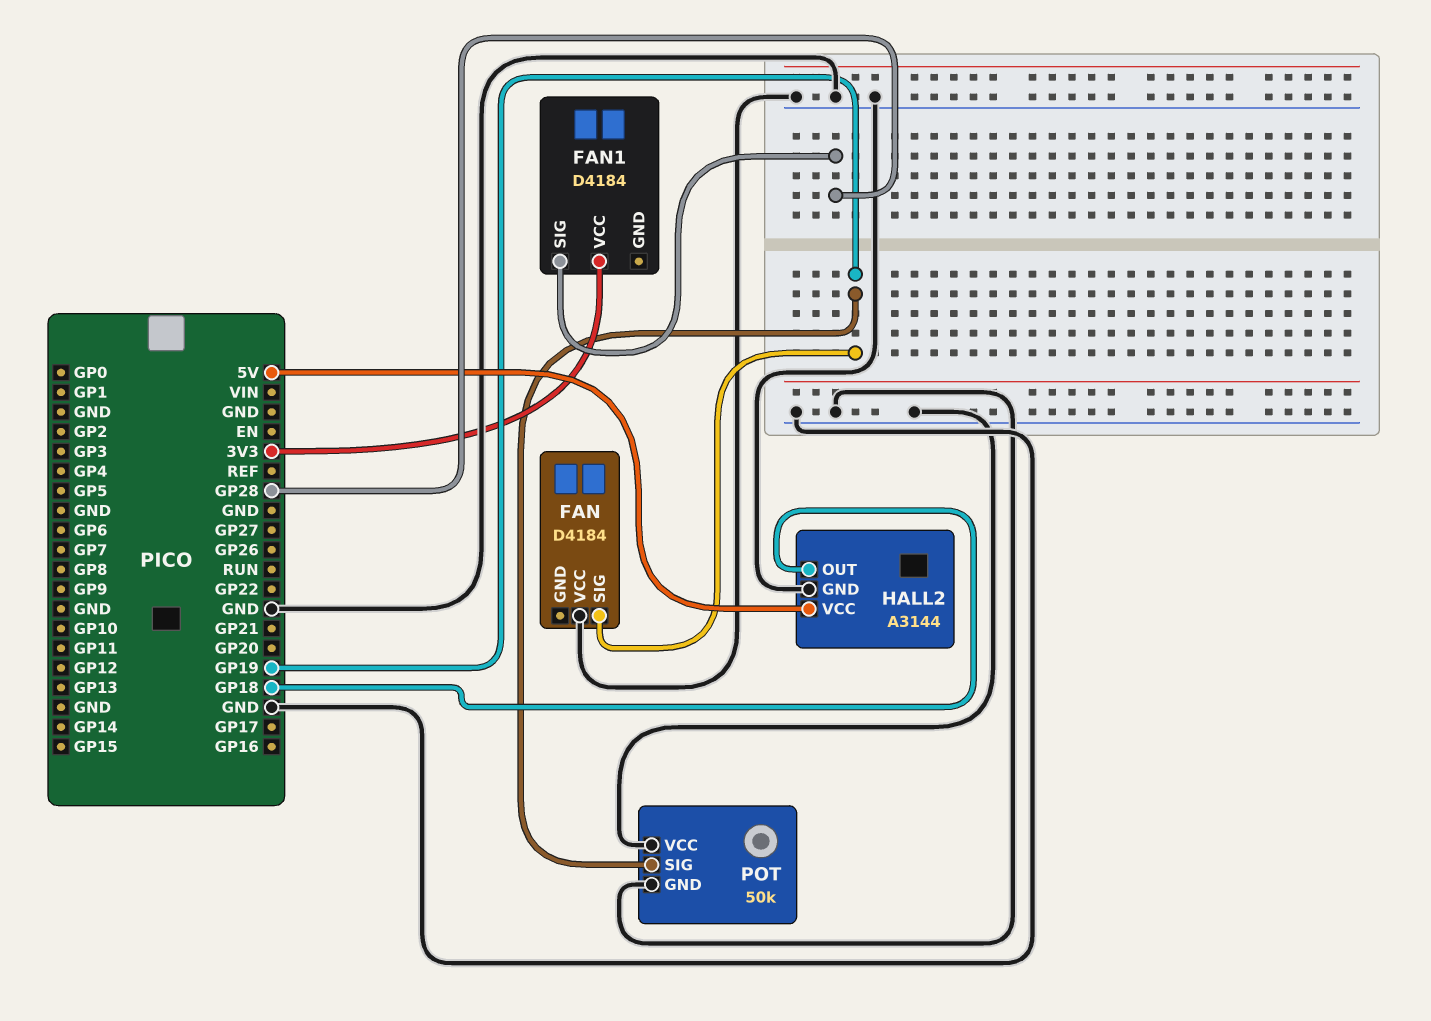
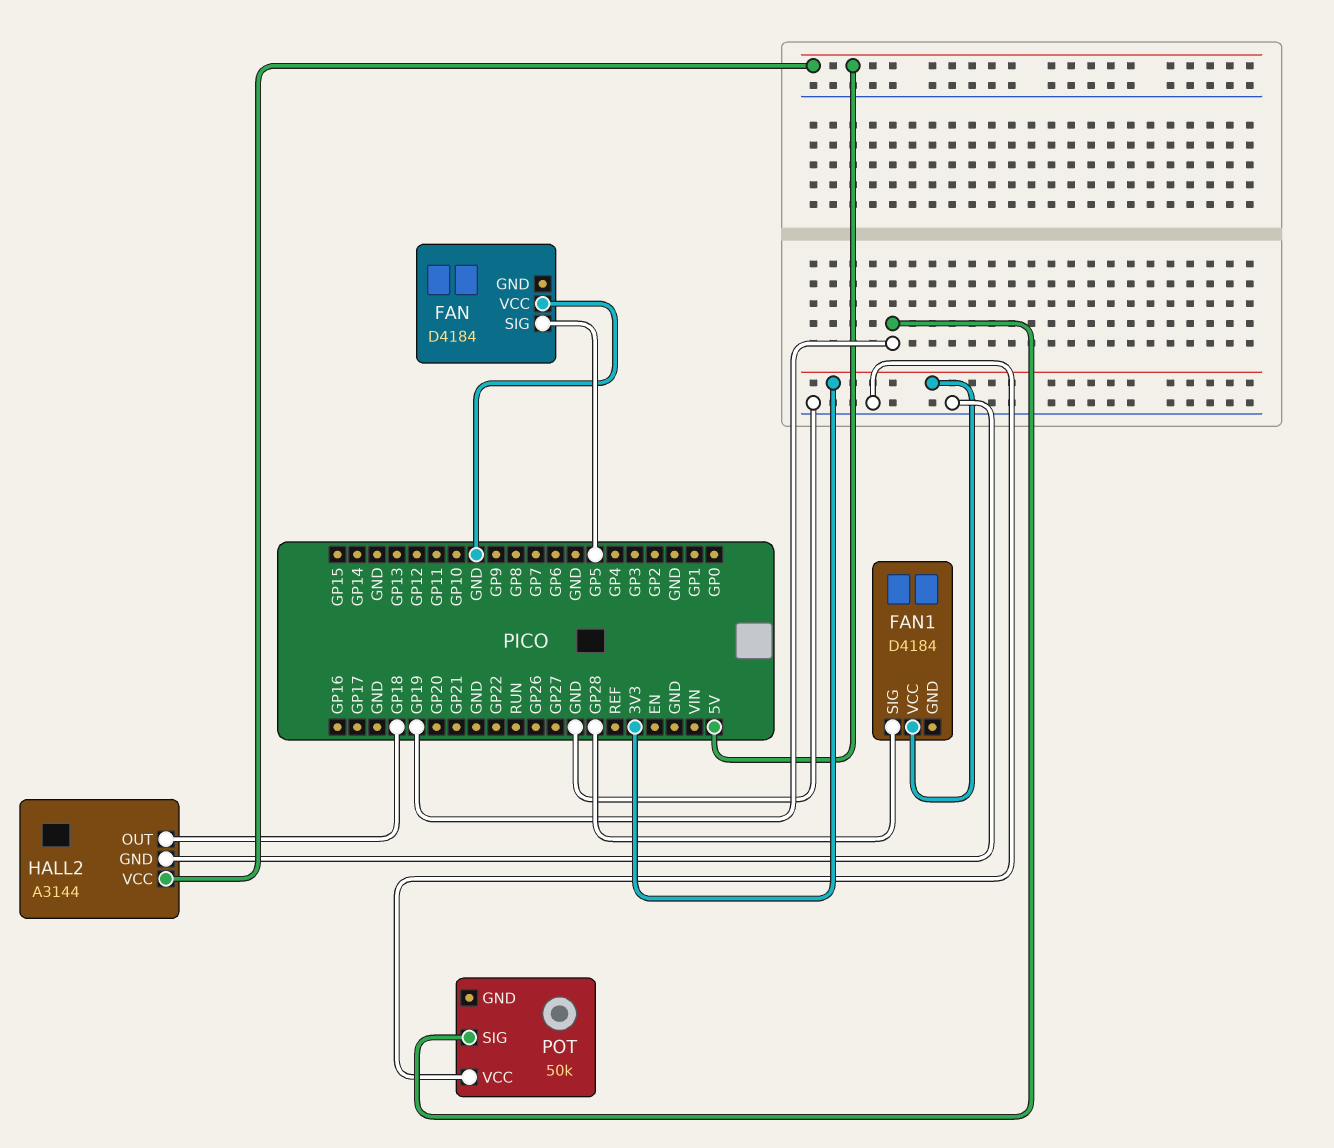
FAN pin SIG: GP19 -> GP5
POT pin GND: GND -> none

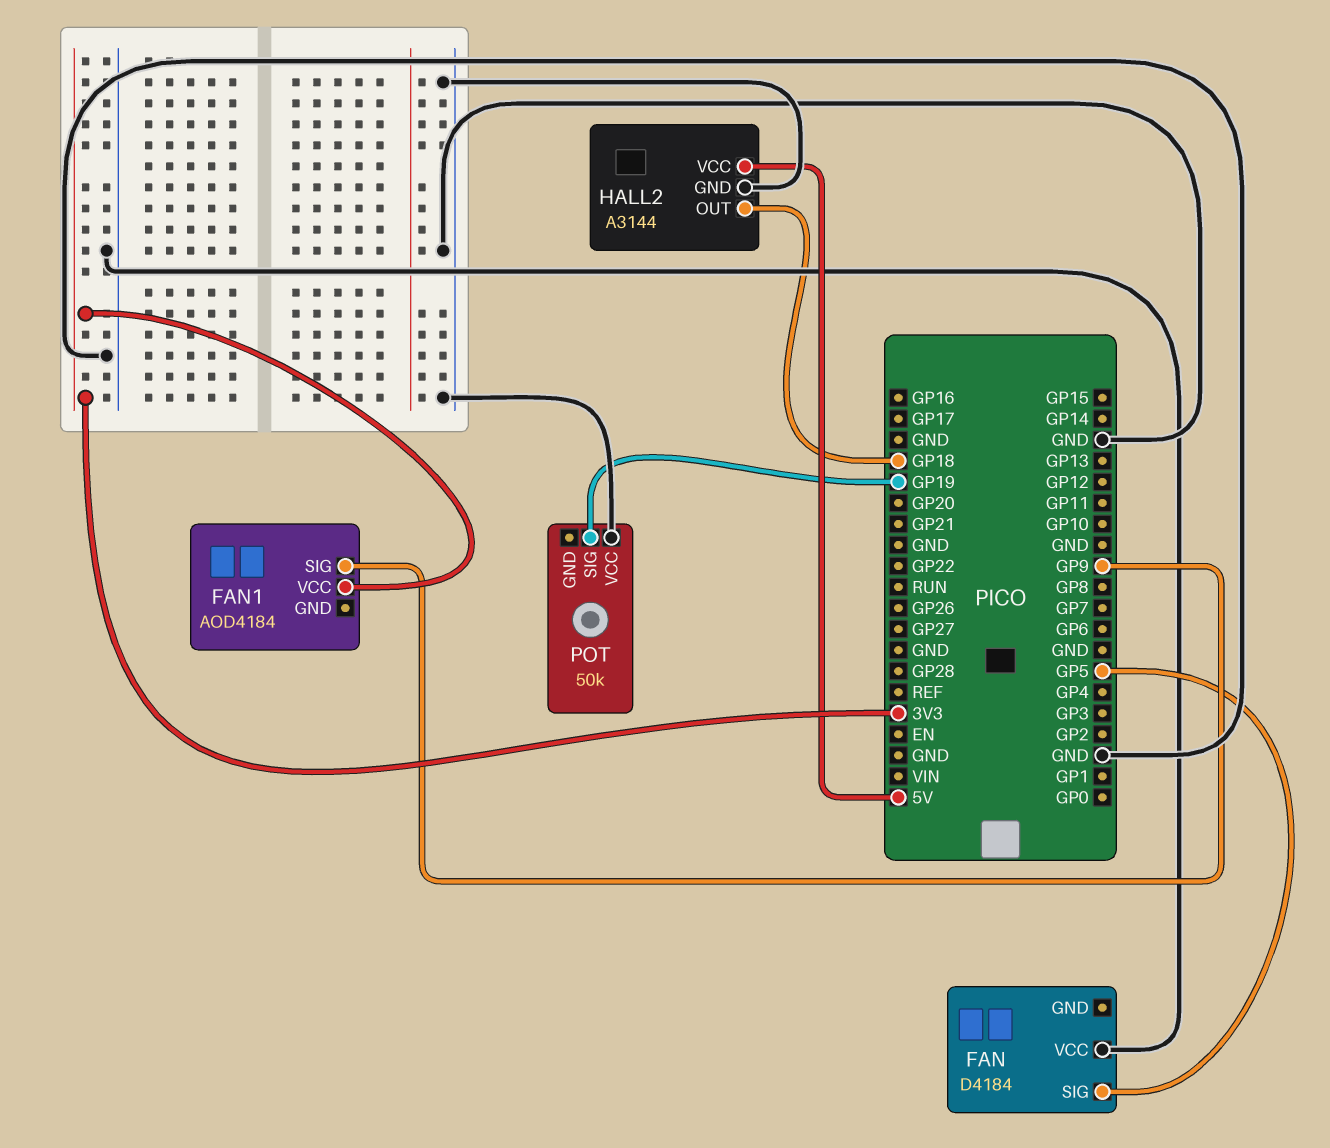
FAN1: D4184 -> AOD4184
FAN1 pin SIG: GP28 -> GP9

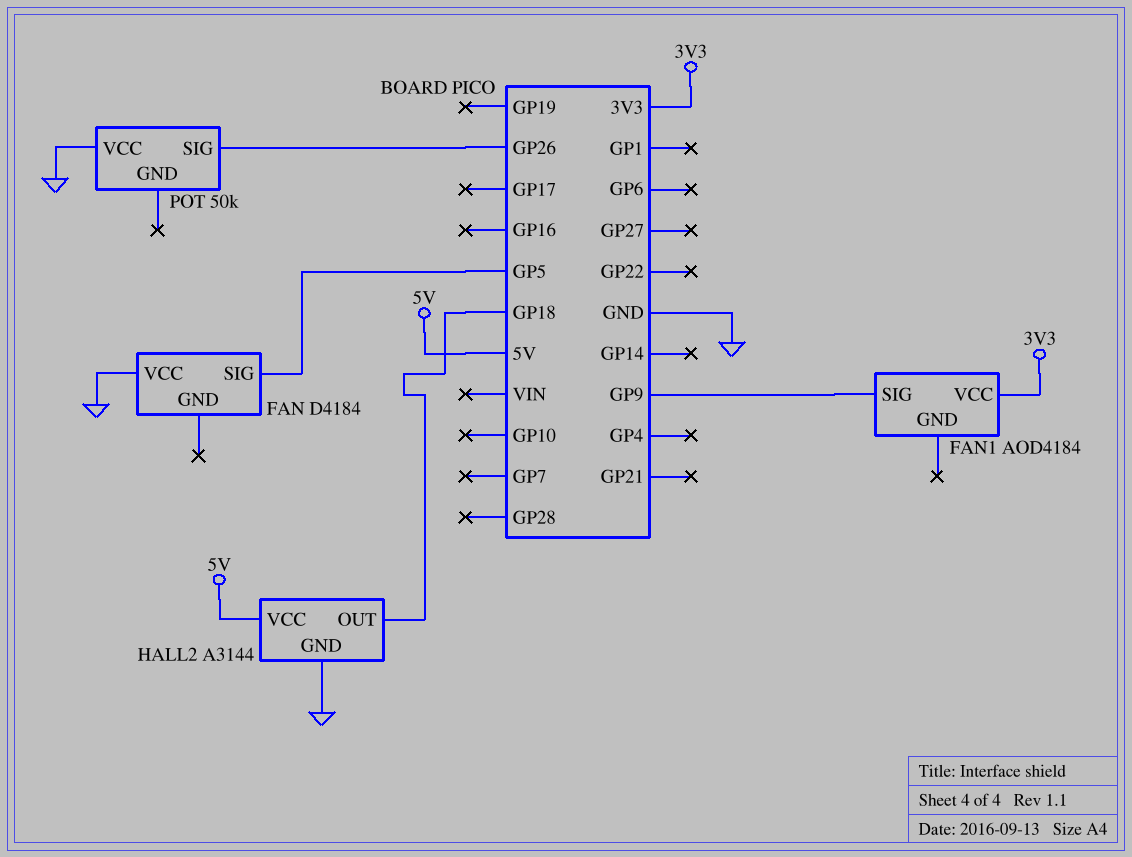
POT pin SIG: GP19 -> GP26

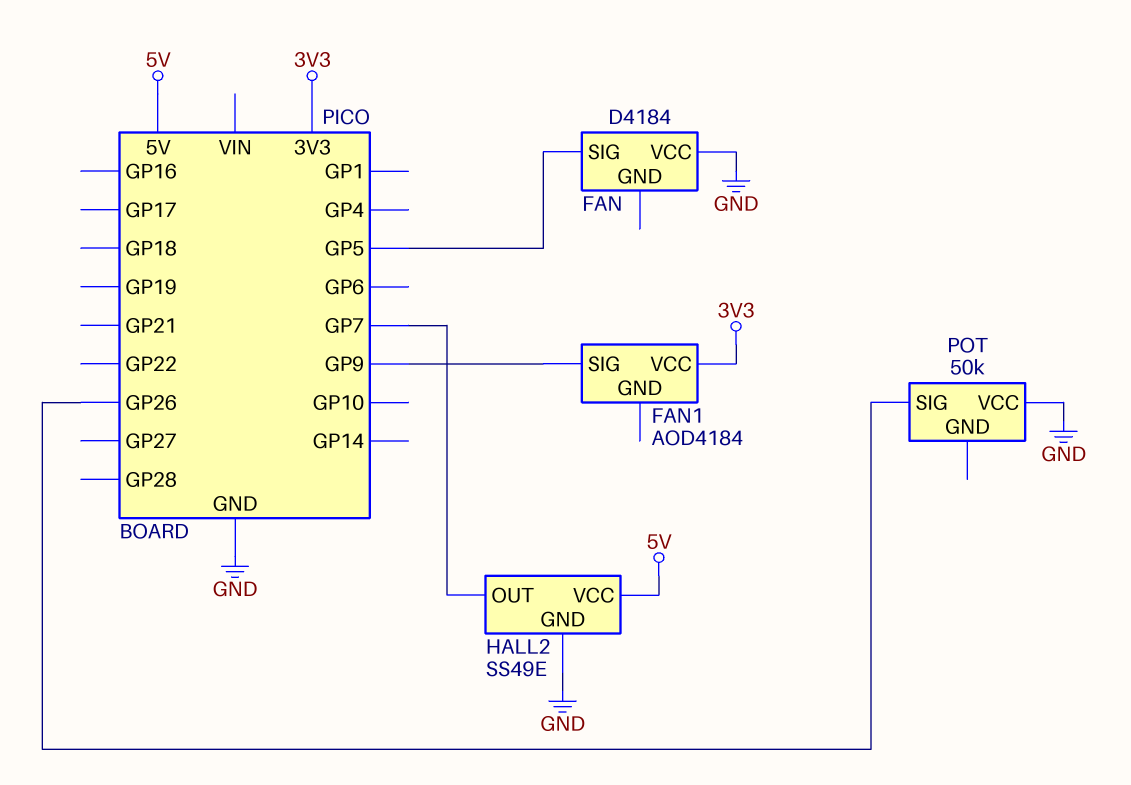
HALL2: A3144 -> SS49E
HALL2 pin OUT: GP18 -> GP7

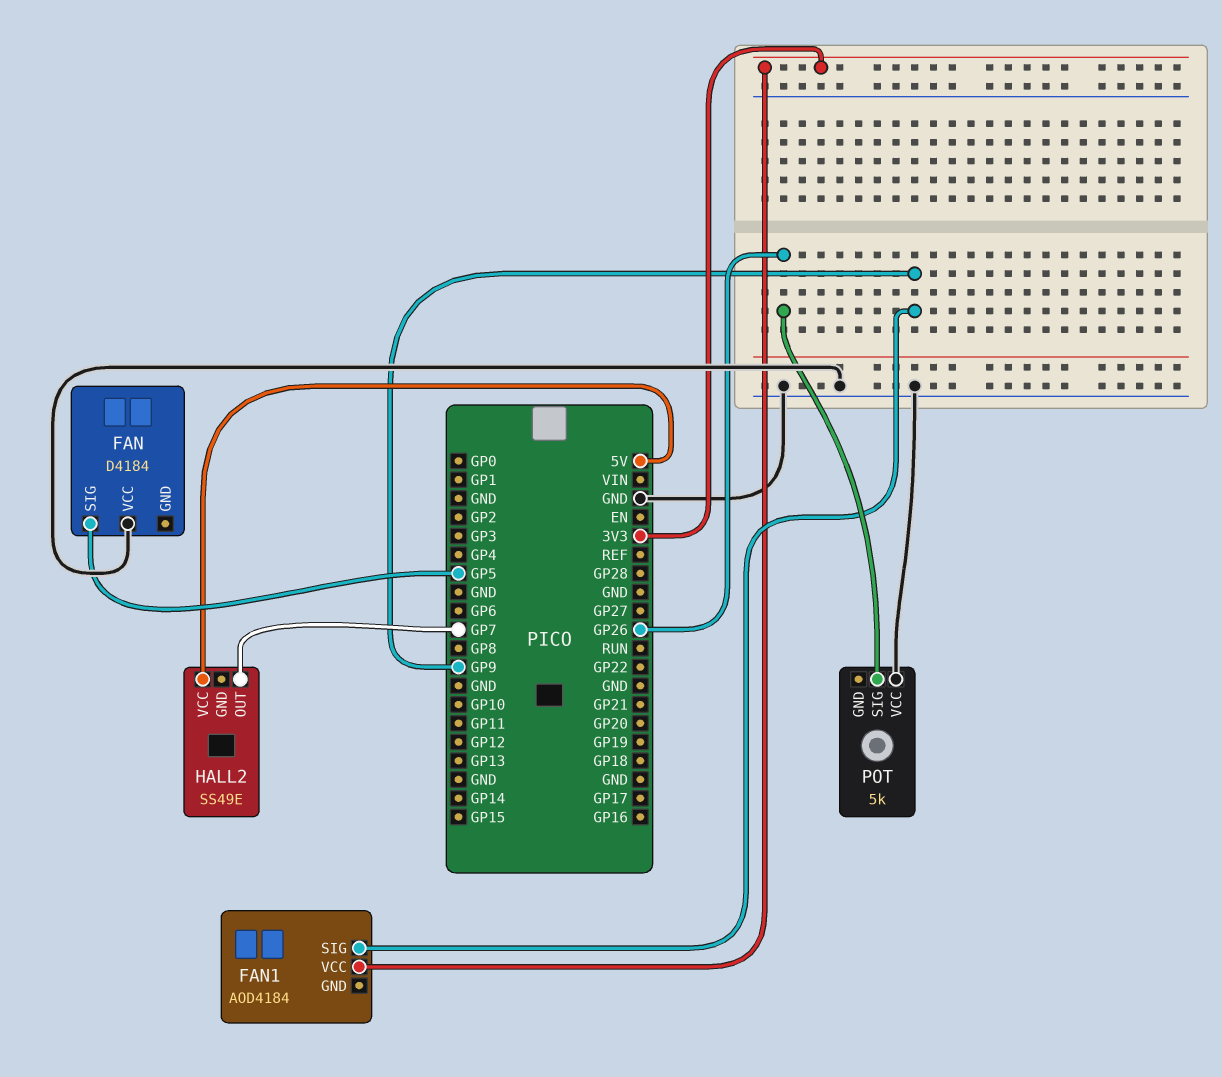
HALL2 pin GND: GND -> none
POT: 50k -> 5k

